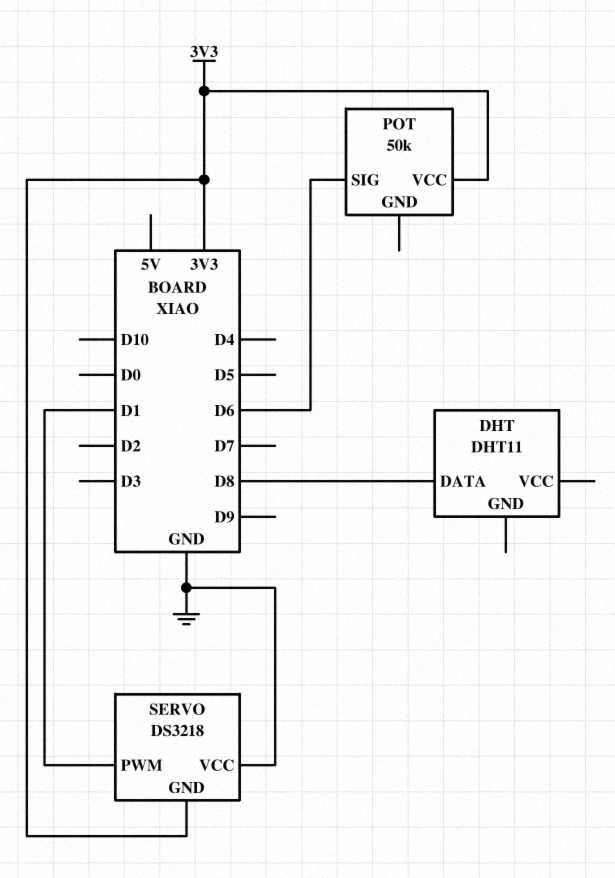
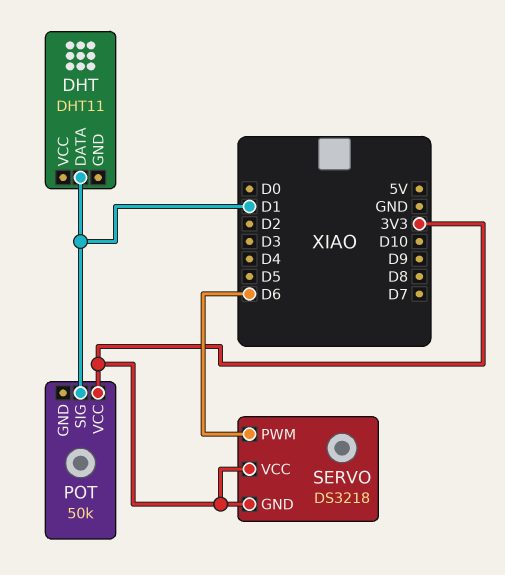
DHT pin DATA: D8 -> D1
POT pin SIG: D6 -> D1
SERVO pin PWM: D1 -> D6
SERVO pin VCC: GND -> 3V3

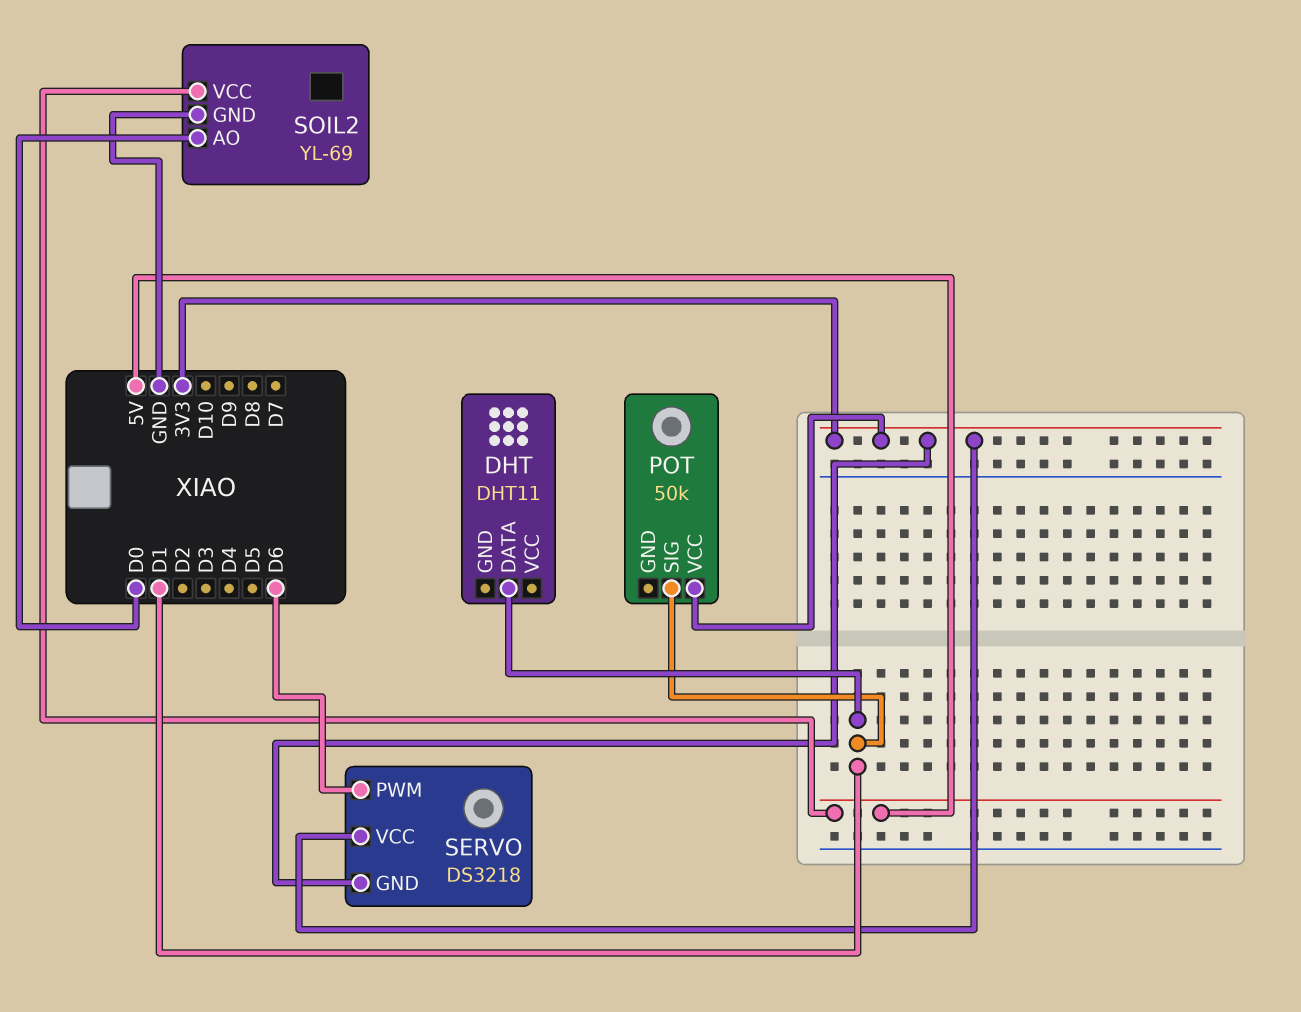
SOIL2: none -> YL-69
SOIL2 pin AO: none -> D0
SOIL2 pin GND: none -> GND
SOIL2 pin VCC: none -> 5V

